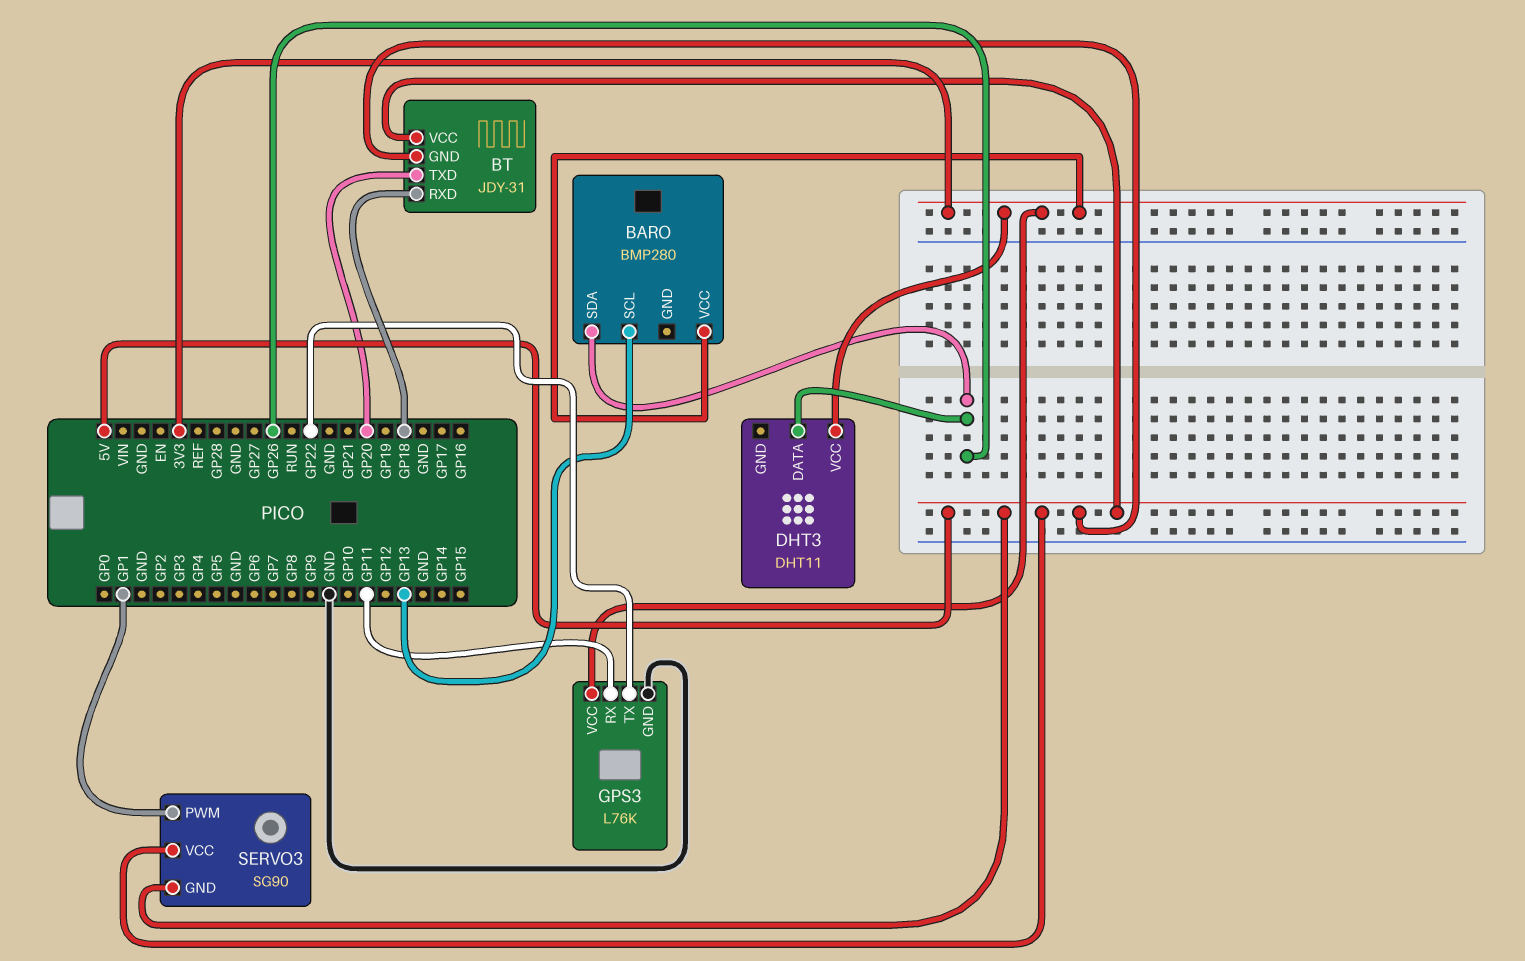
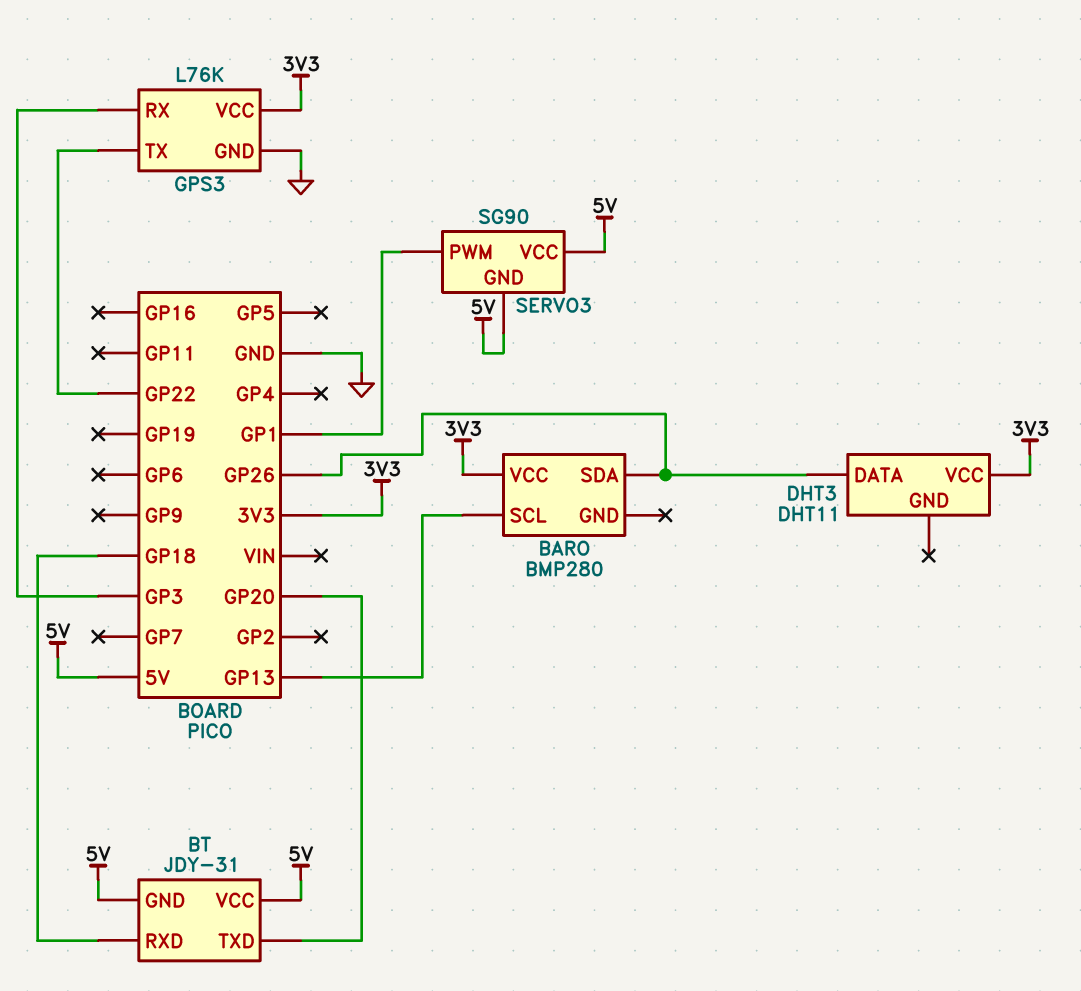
GPS3 pin RX: GP11 -> GP3

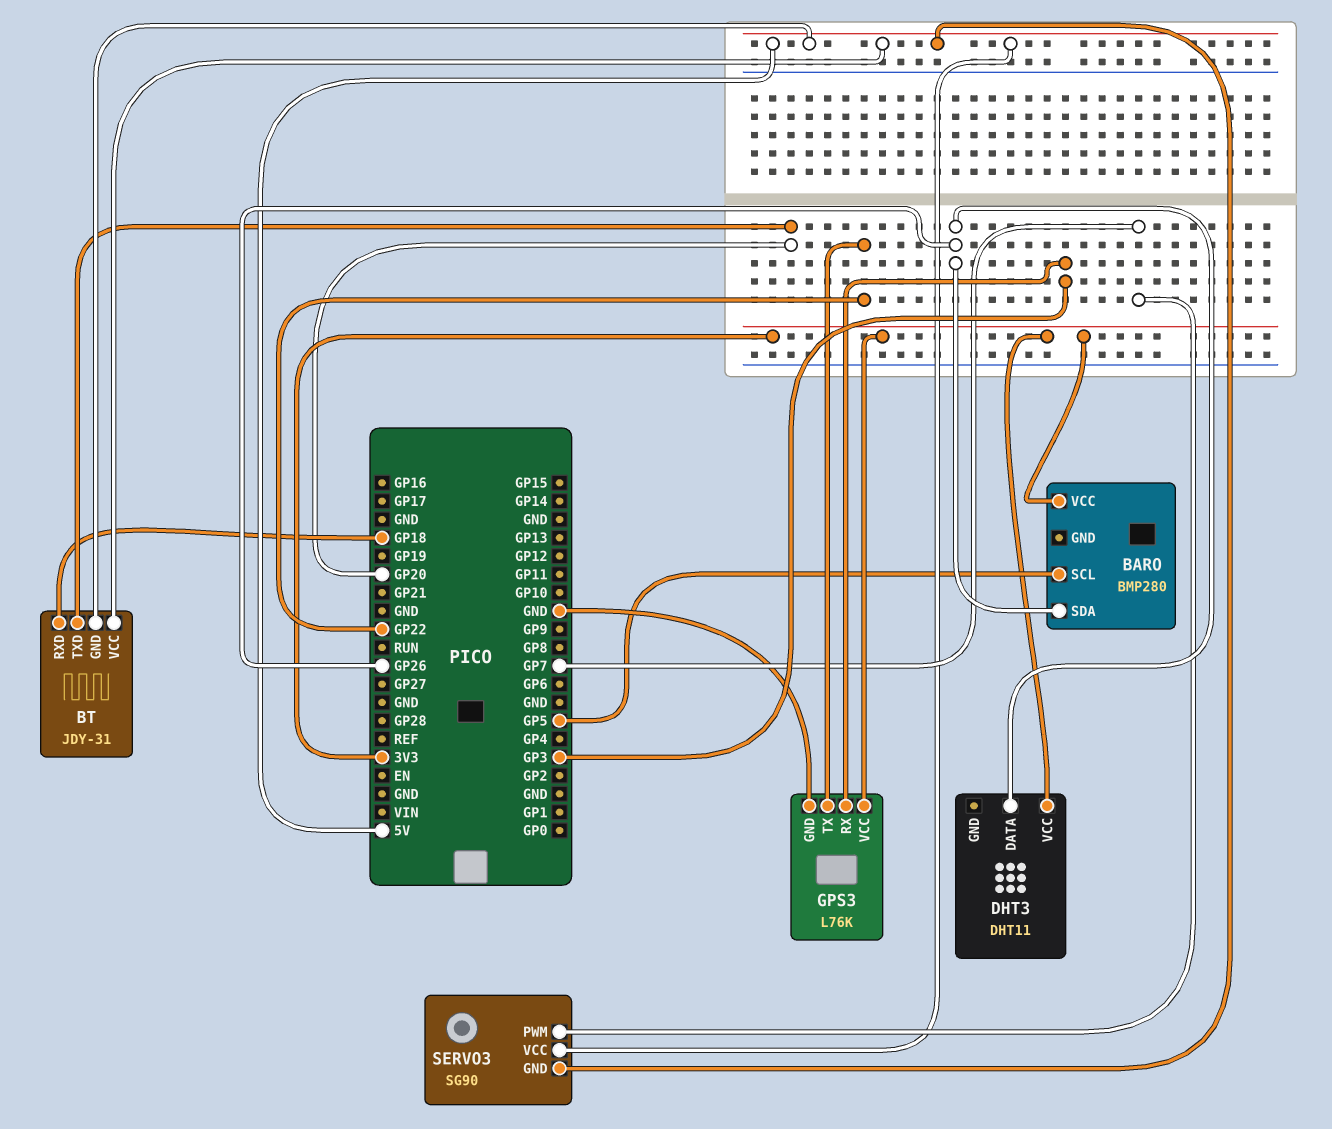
BARO pin SCL: GP13 -> GP5
SERVO3 pin PWM: GP1 -> GP7

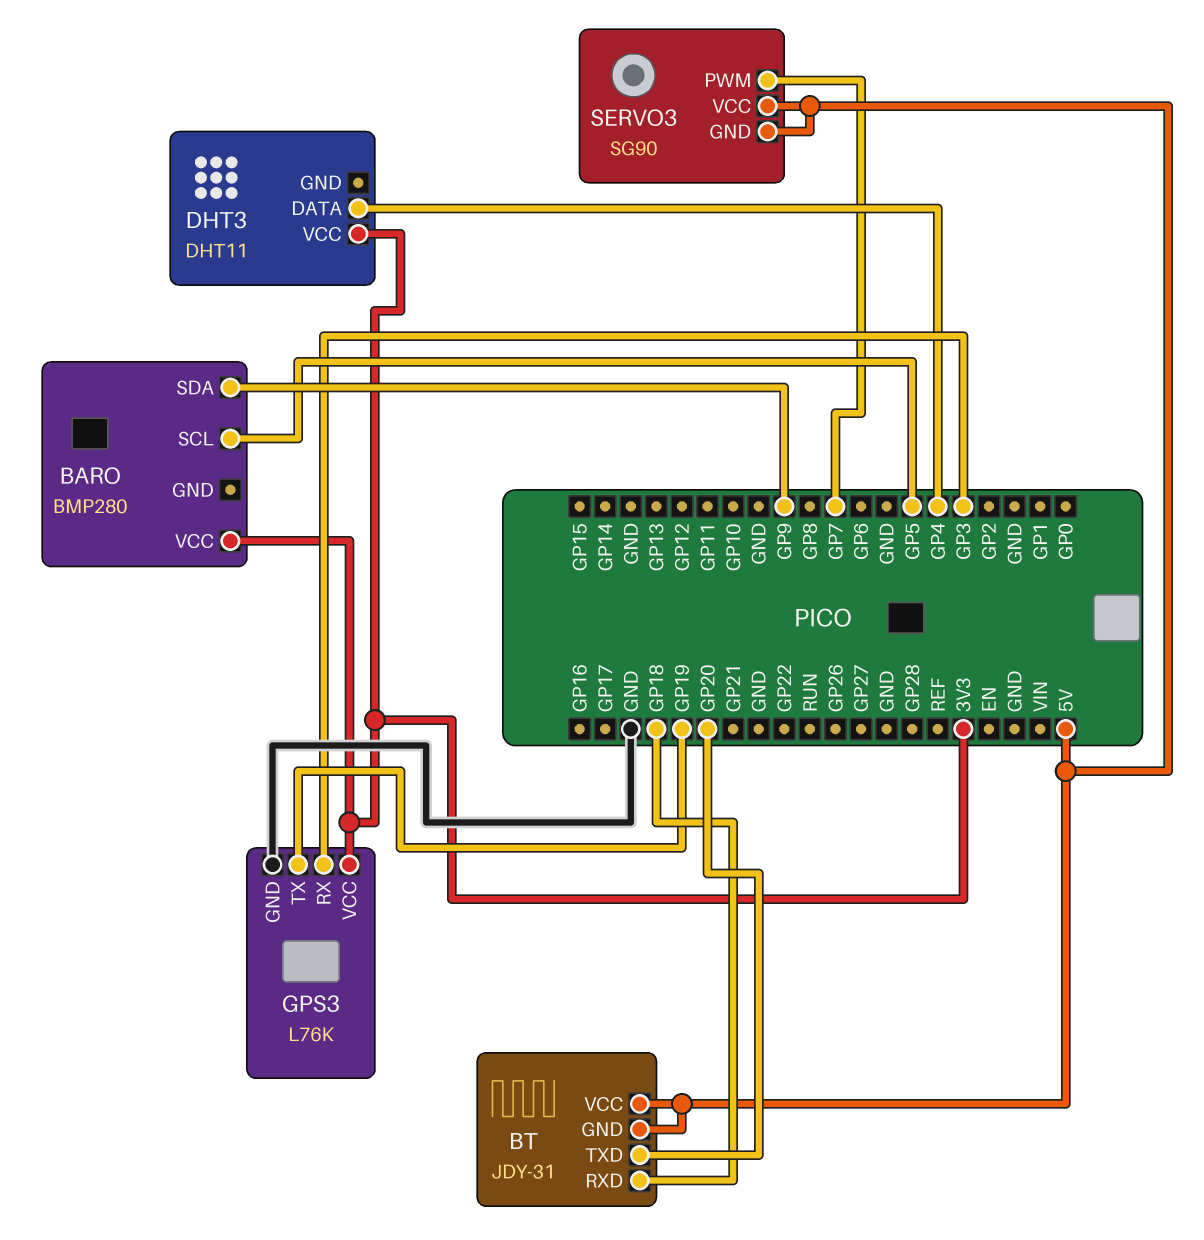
BARO pin SDA: GP26 -> GP9
DHT3 pin DATA: GP26 -> GP4
GPS3 pin TX: GP22 -> GP19

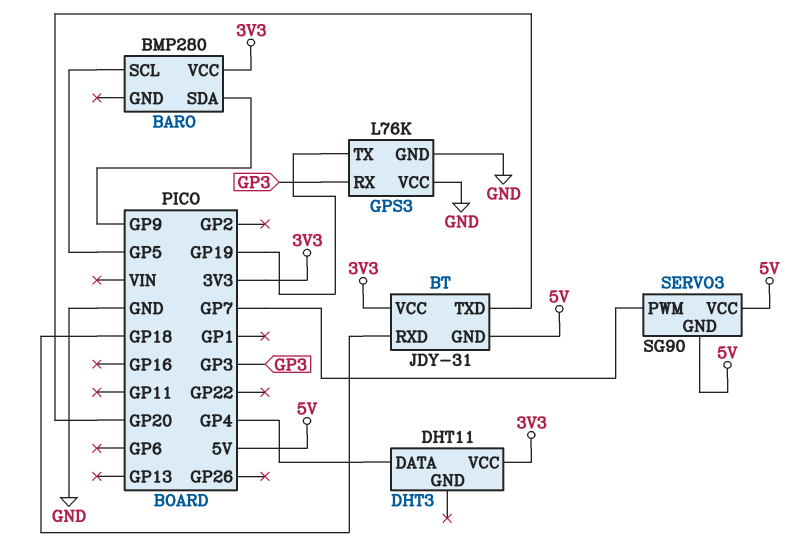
BT pin VCC: 5V -> 3V3
GPS3 pin VCC: 3V3 -> GND

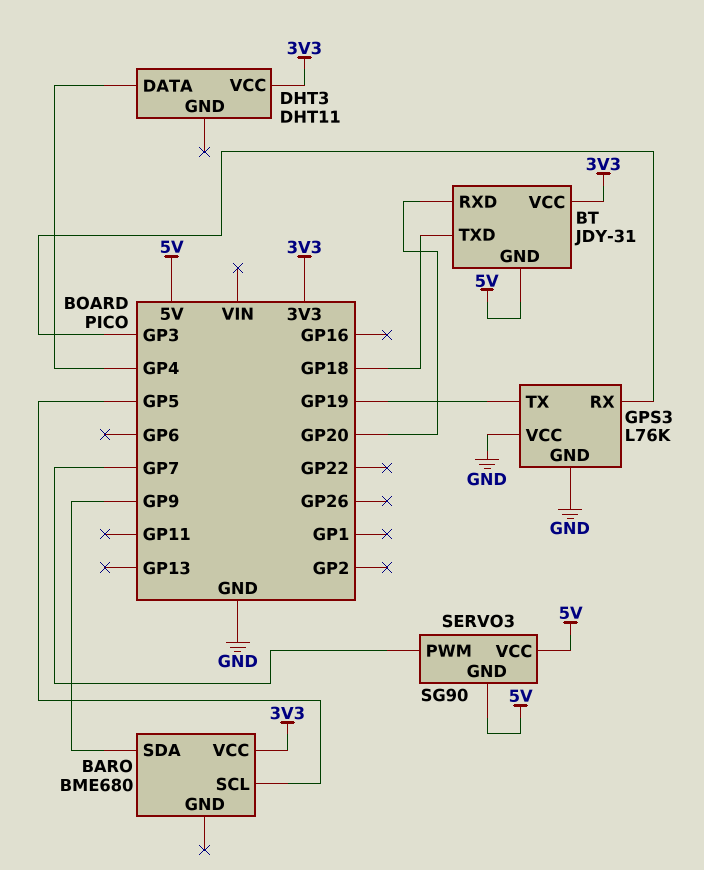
BARO: BMP280 -> BME680
BT pin RXD: GP18 -> GP20
BT pin TXD: GP20 -> GP18

